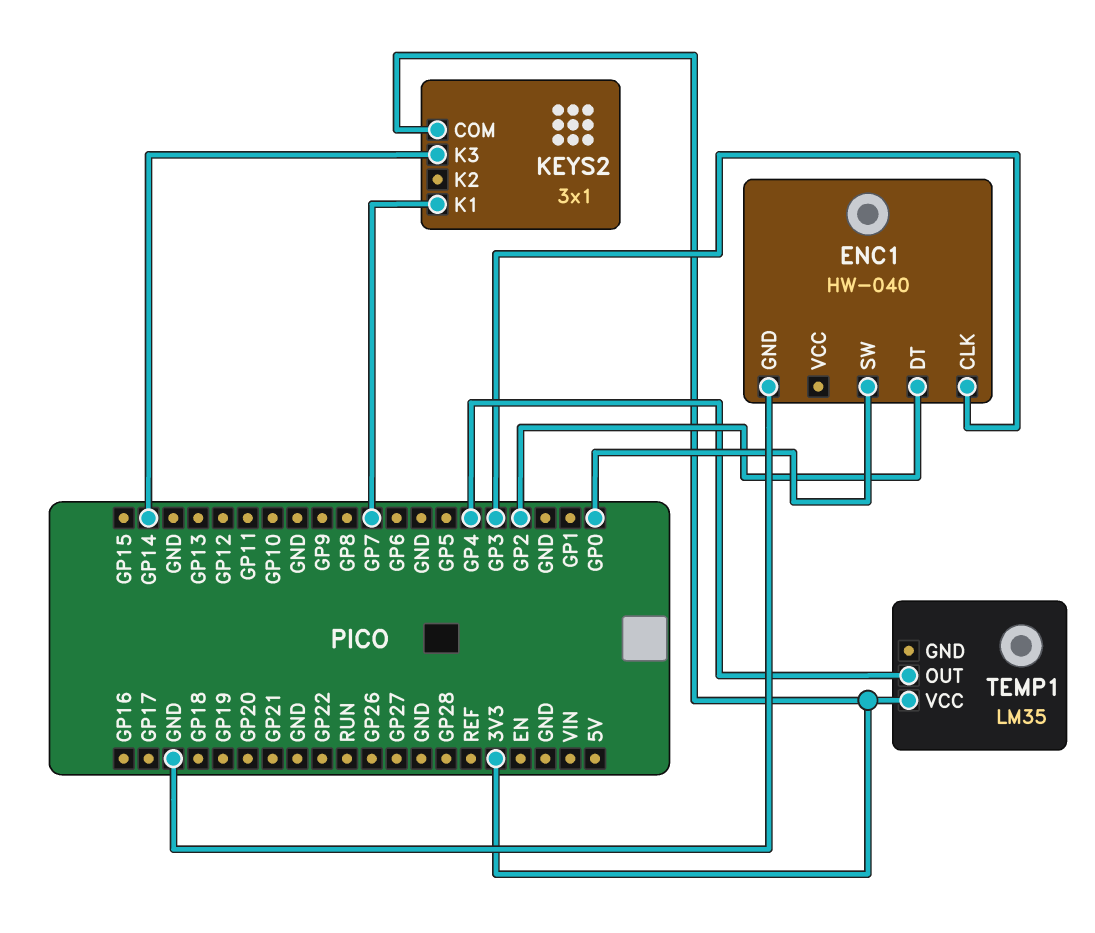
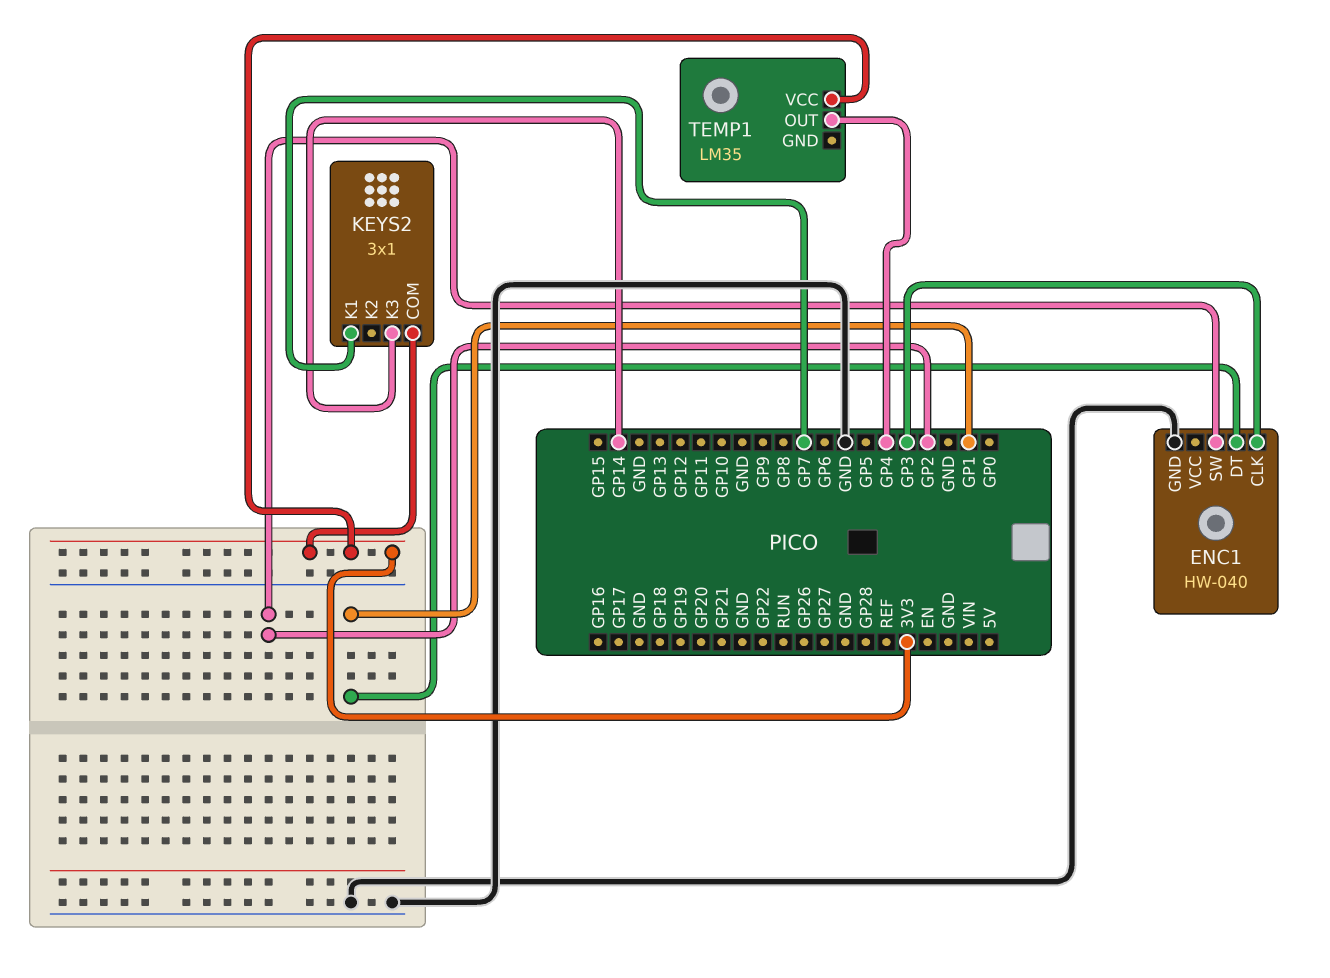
ENC1 pin DT: GP2 -> GP1
ENC1 pin SW: GP0 -> GP2

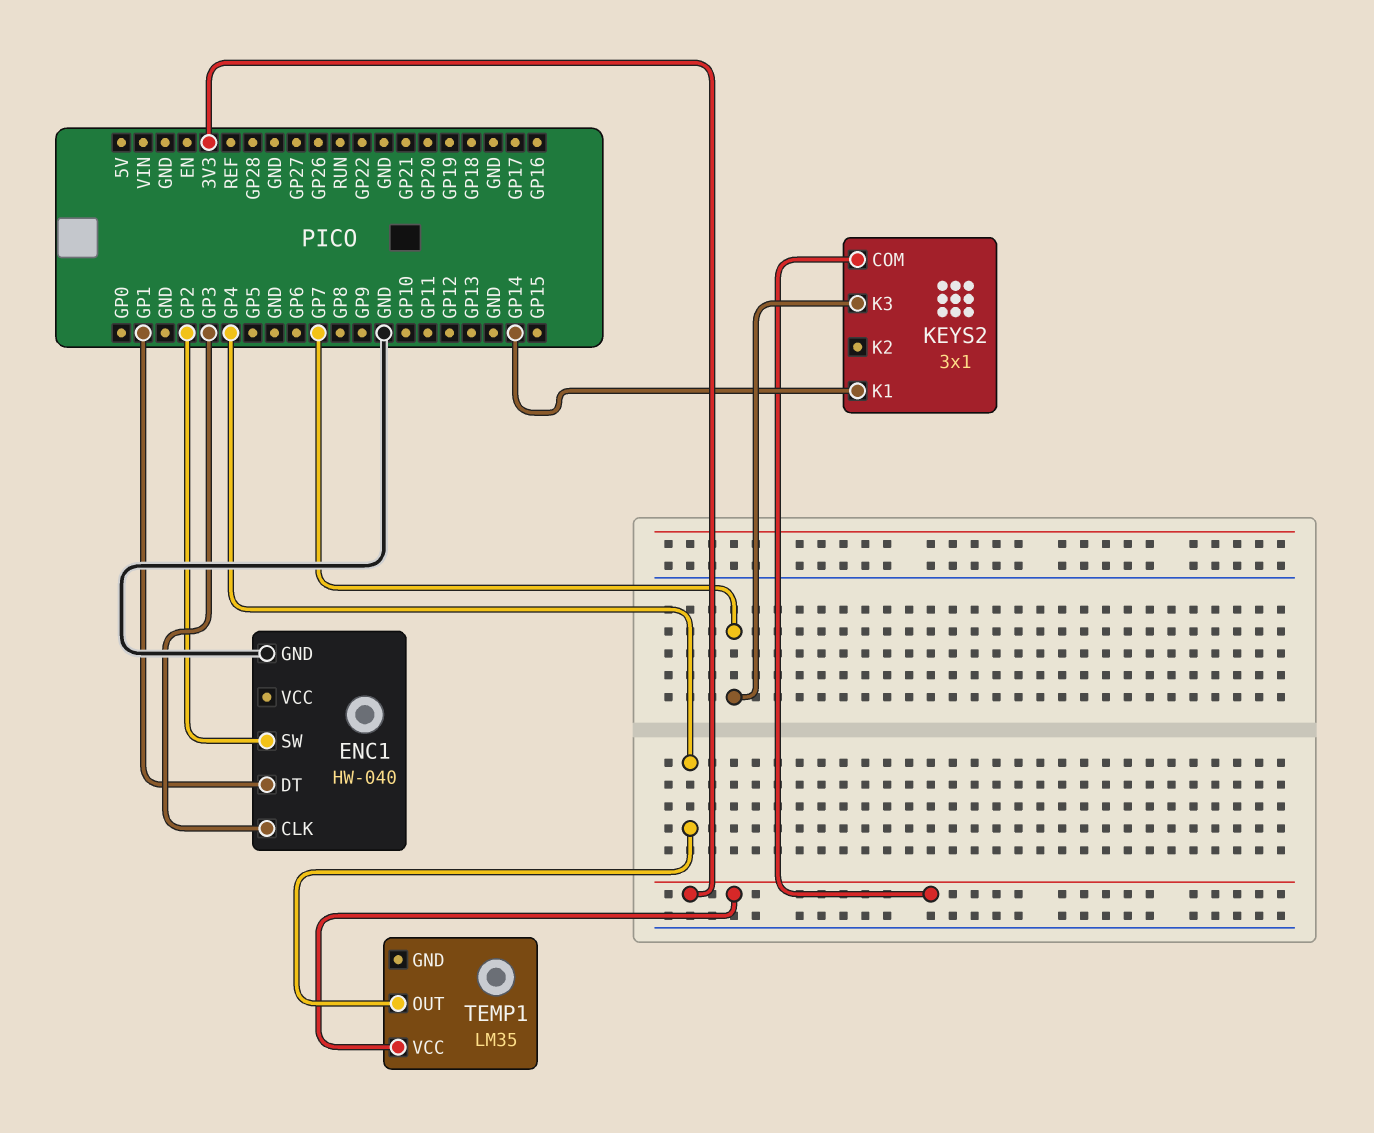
KEYS2 pin K1: GP7 -> GP14
KEYS2 pin K3: GP14 -> GP7

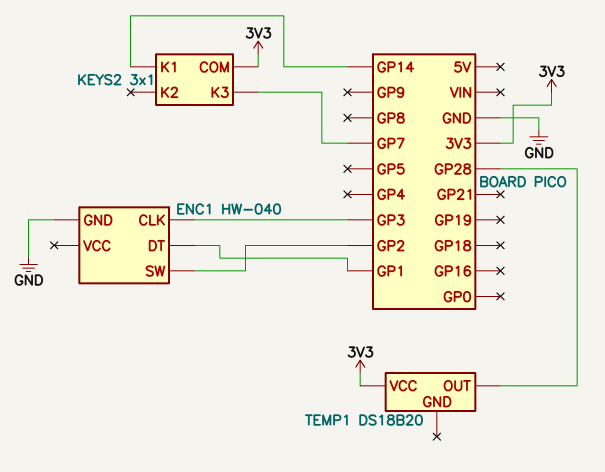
TEMP1: LM35 -> DS18B20
TEMP1 pin OUT: GP4 -> GP28

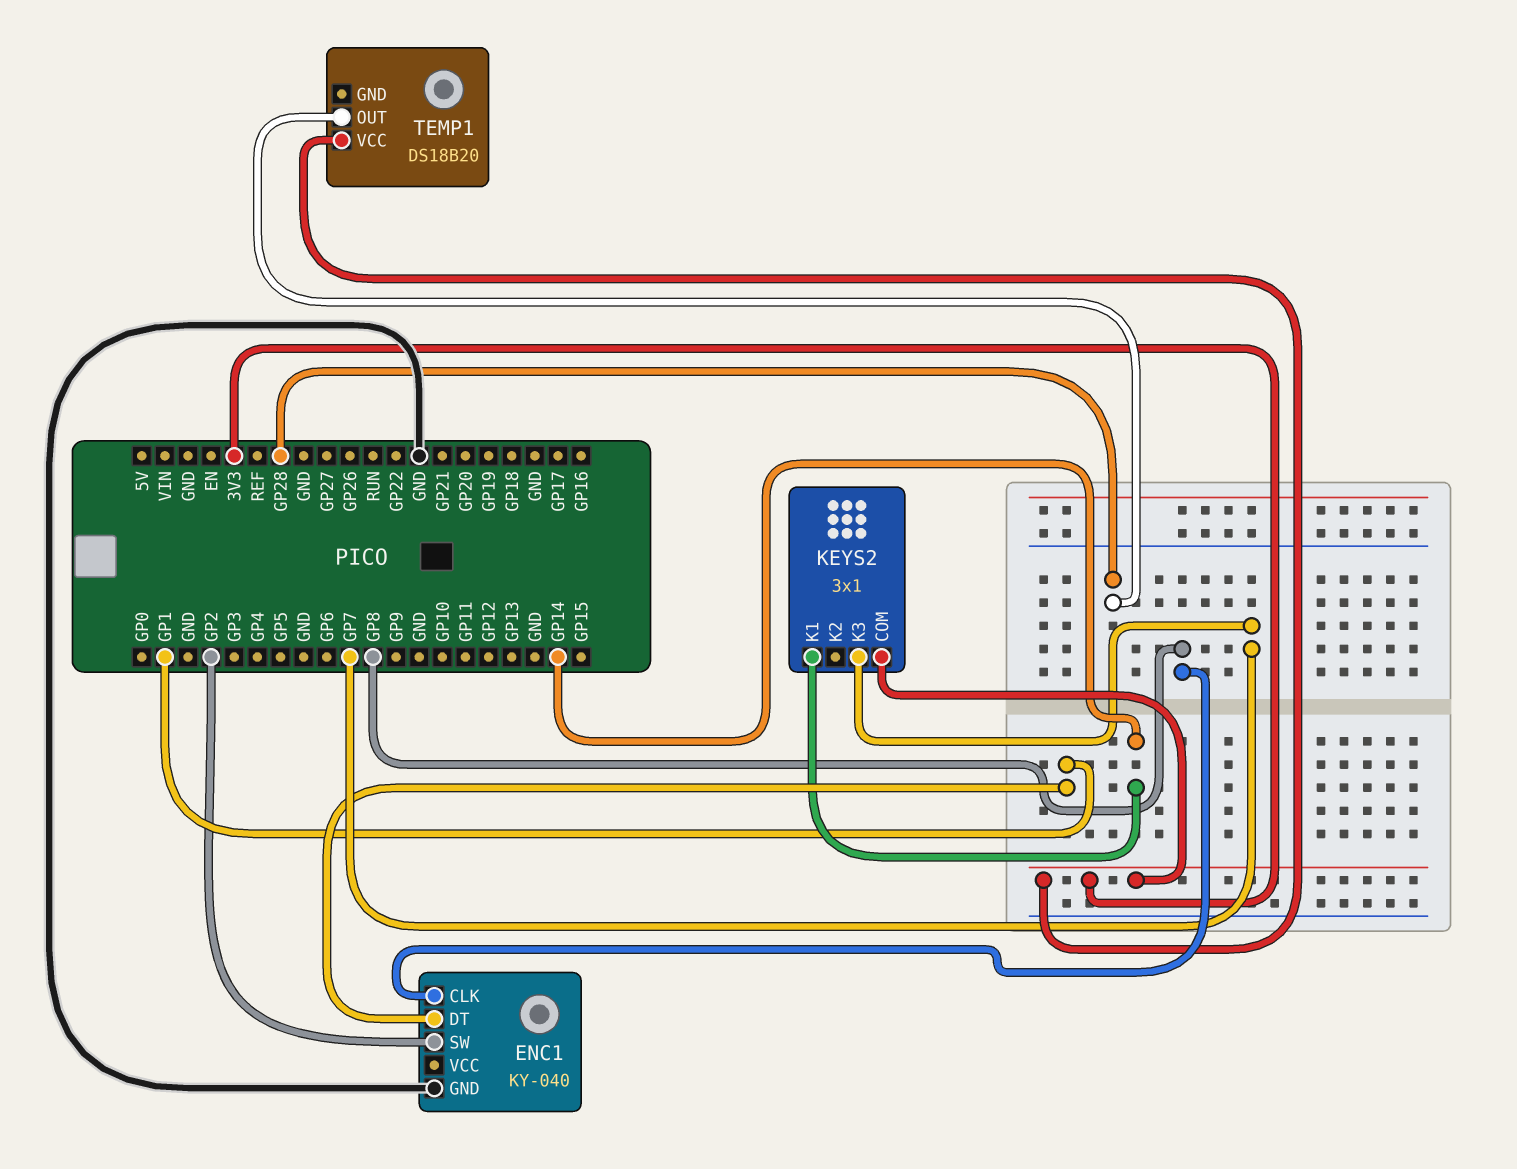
ENC1: HW-040 -> KY-040
ENC1 pin CLK: GP3 -> GP8

